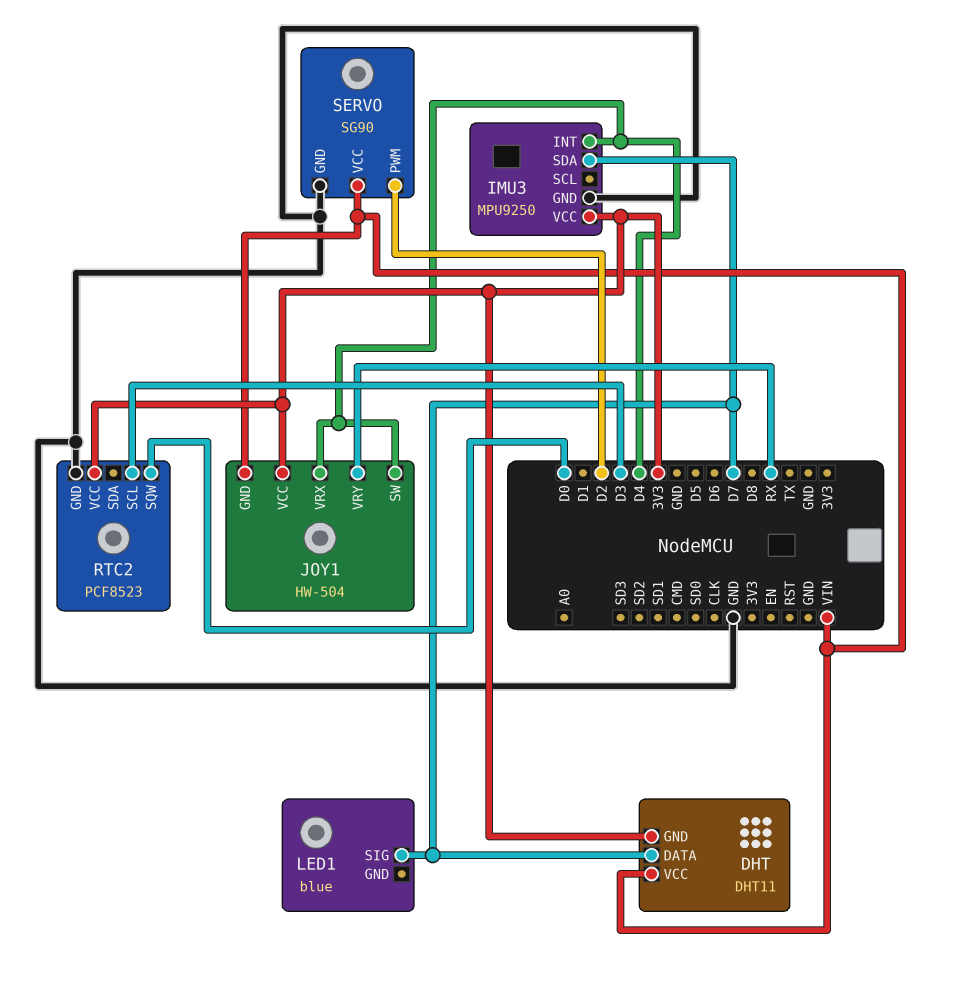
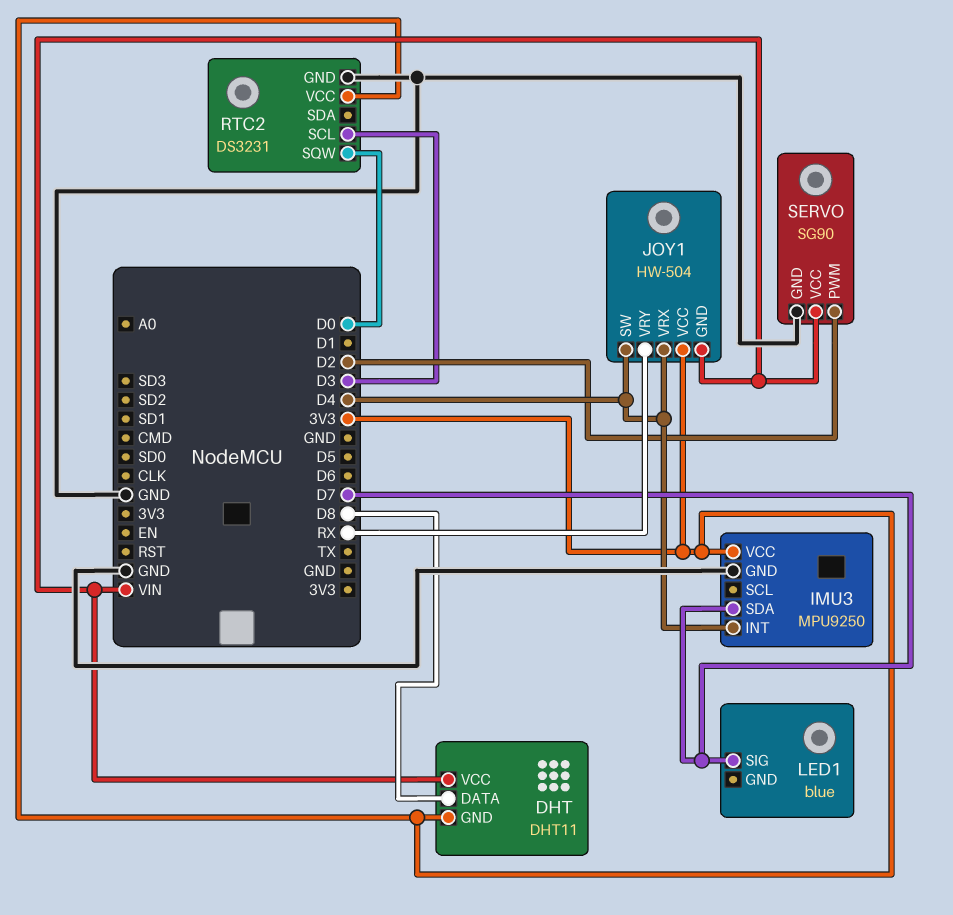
DHT pin DATA: D7 -> D8
RTC2: PCF8523 -> DS3231

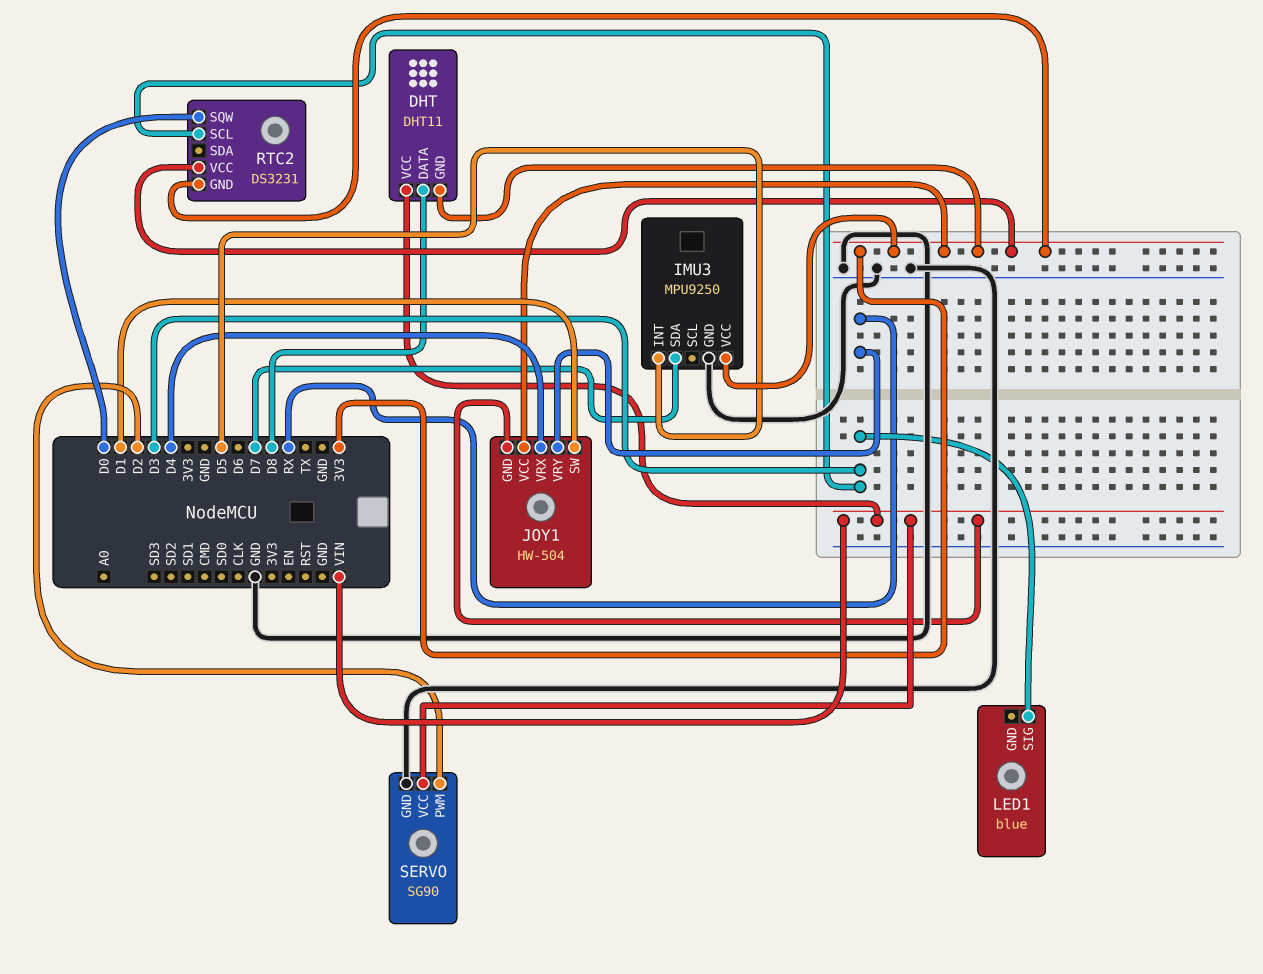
IMU3 pin INT: D4 -> D5
JOY1 pin SW: D4 -> D1
LED1 pin SIG: D7 -> D3
RTC2 pin GND: GND -> 3V3

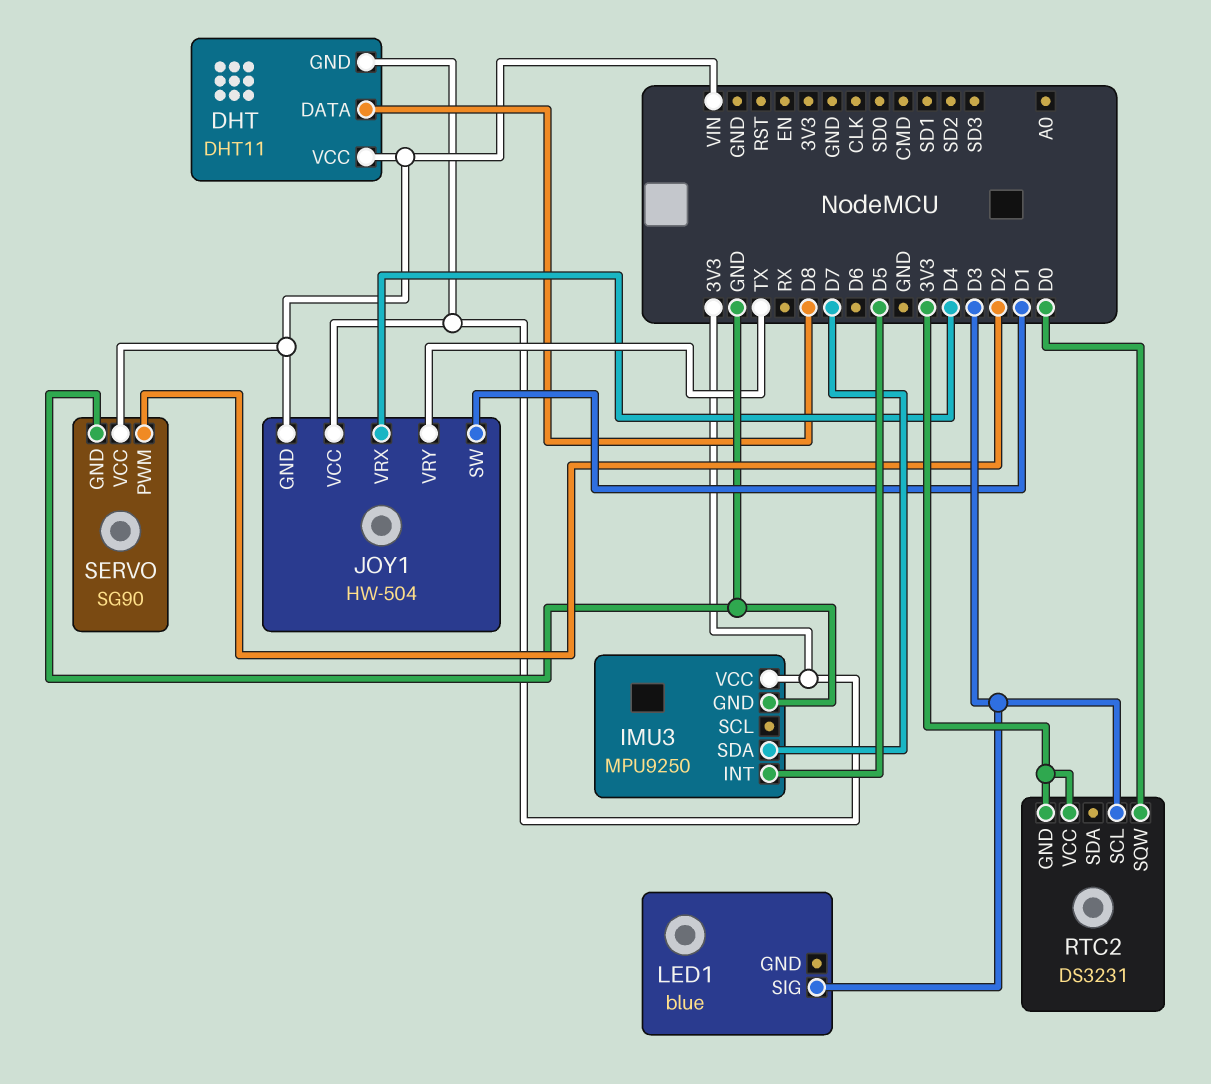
JOY1 pin VRY: RX -> TX

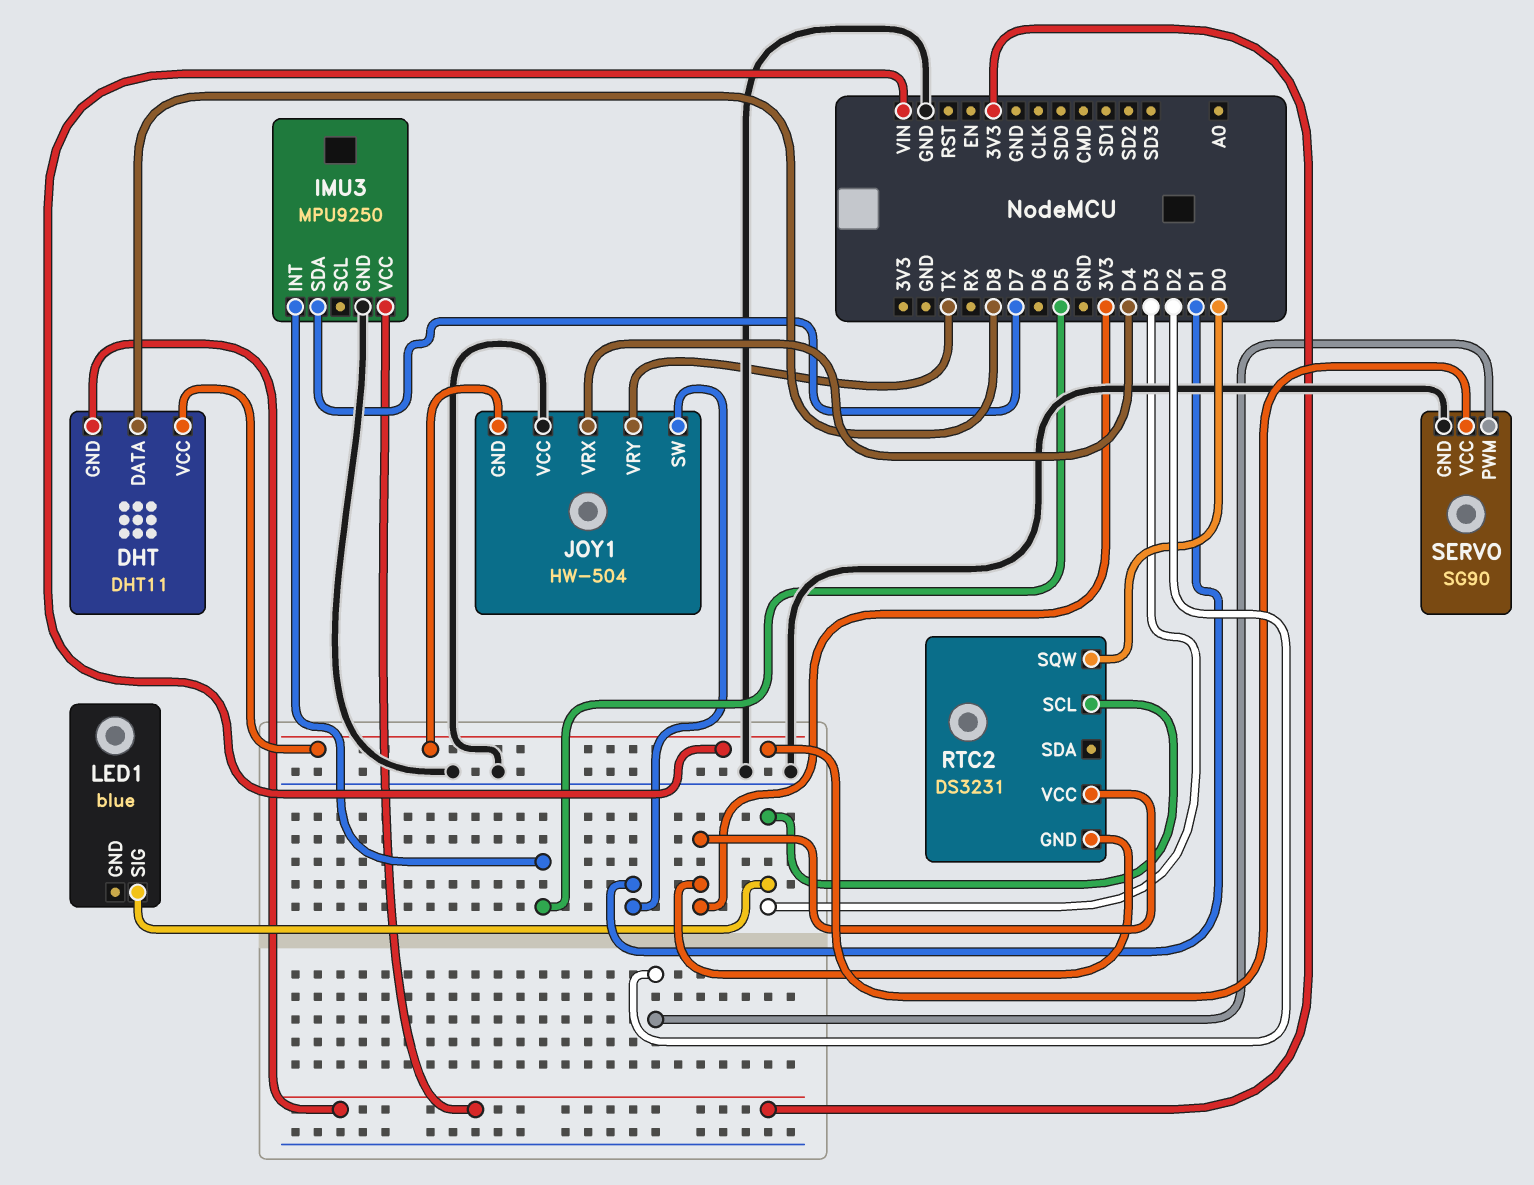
JOY1 pin VCC: 3V3 -> GND

